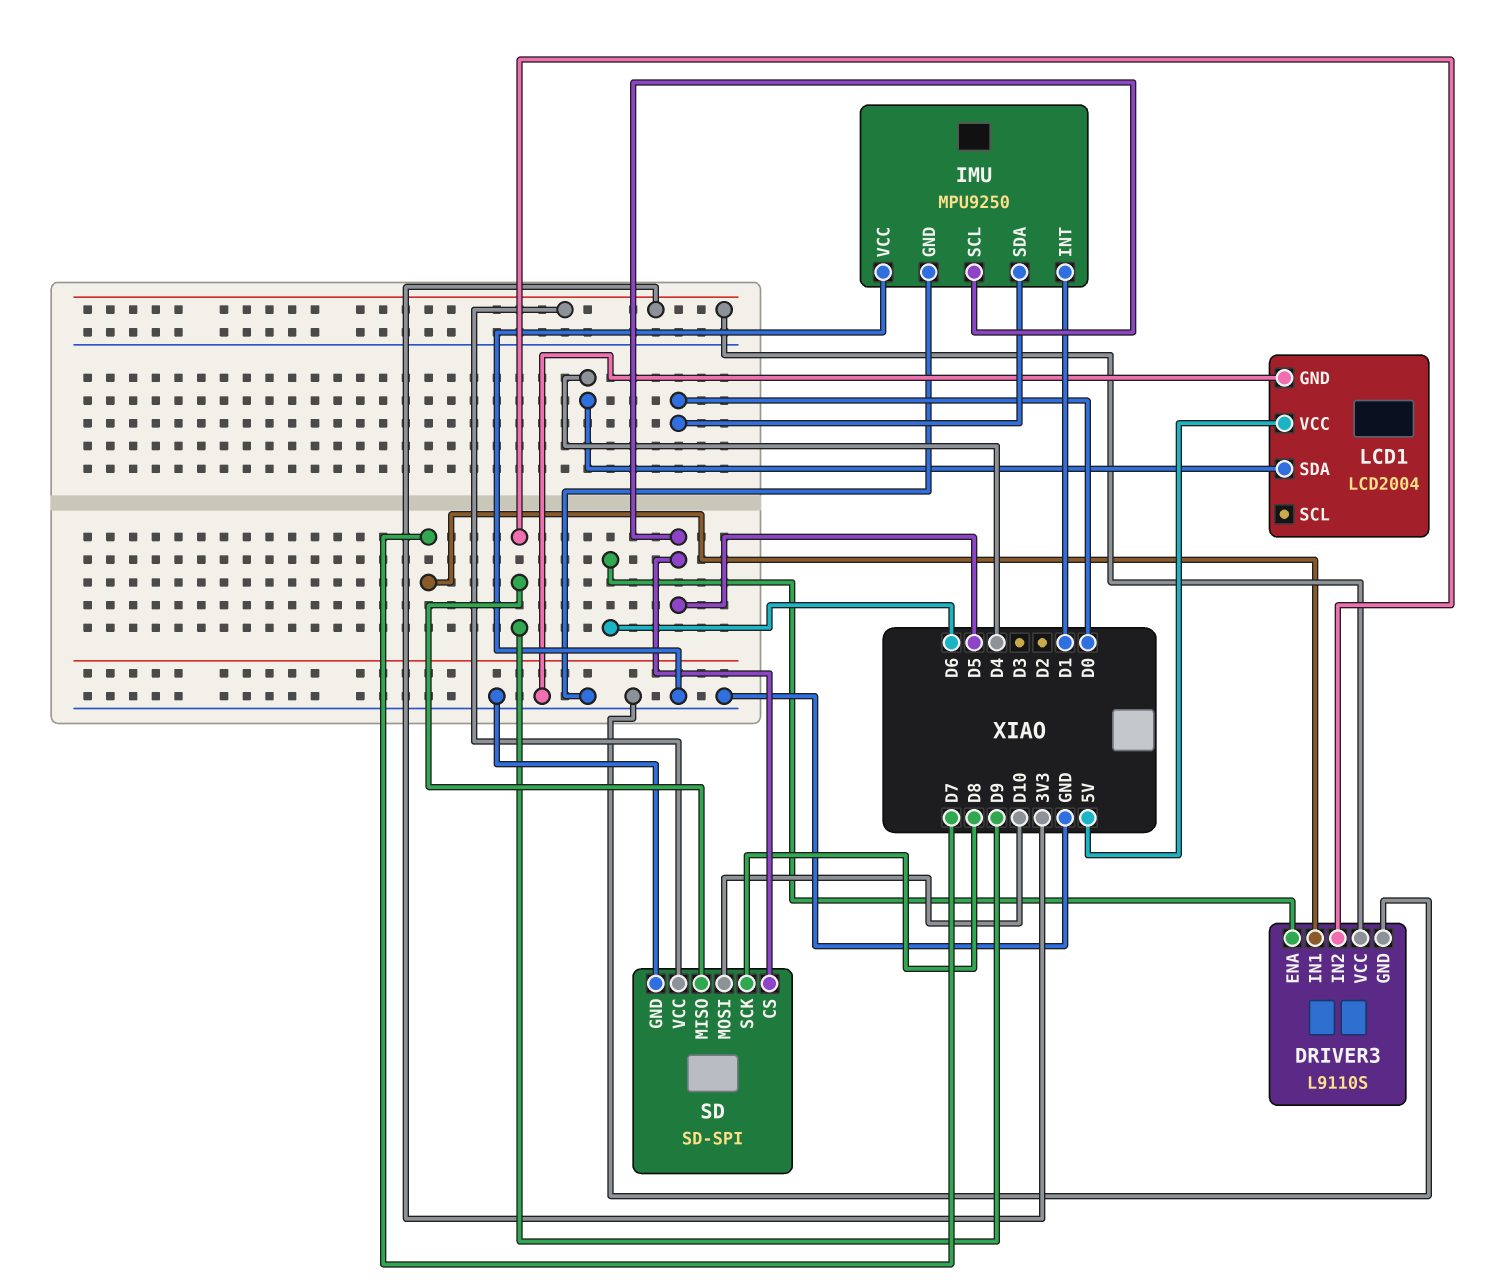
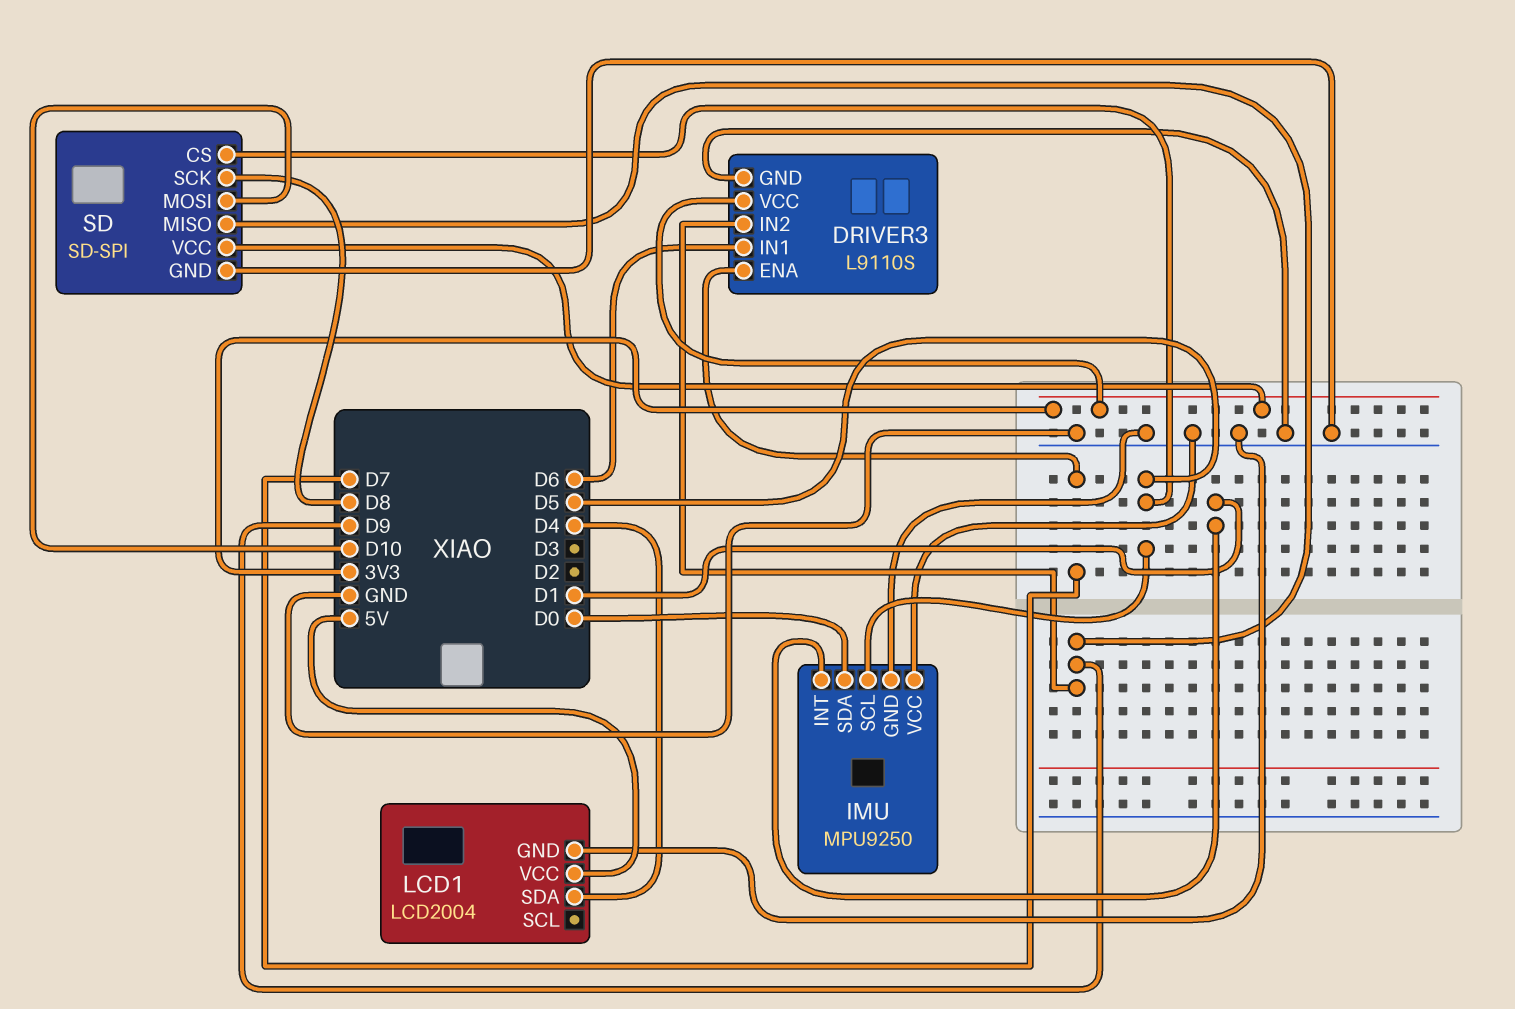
DRIVER3 pin ENA: D6 -> D7
DRIVER3 pin IN1: D7 -> D6

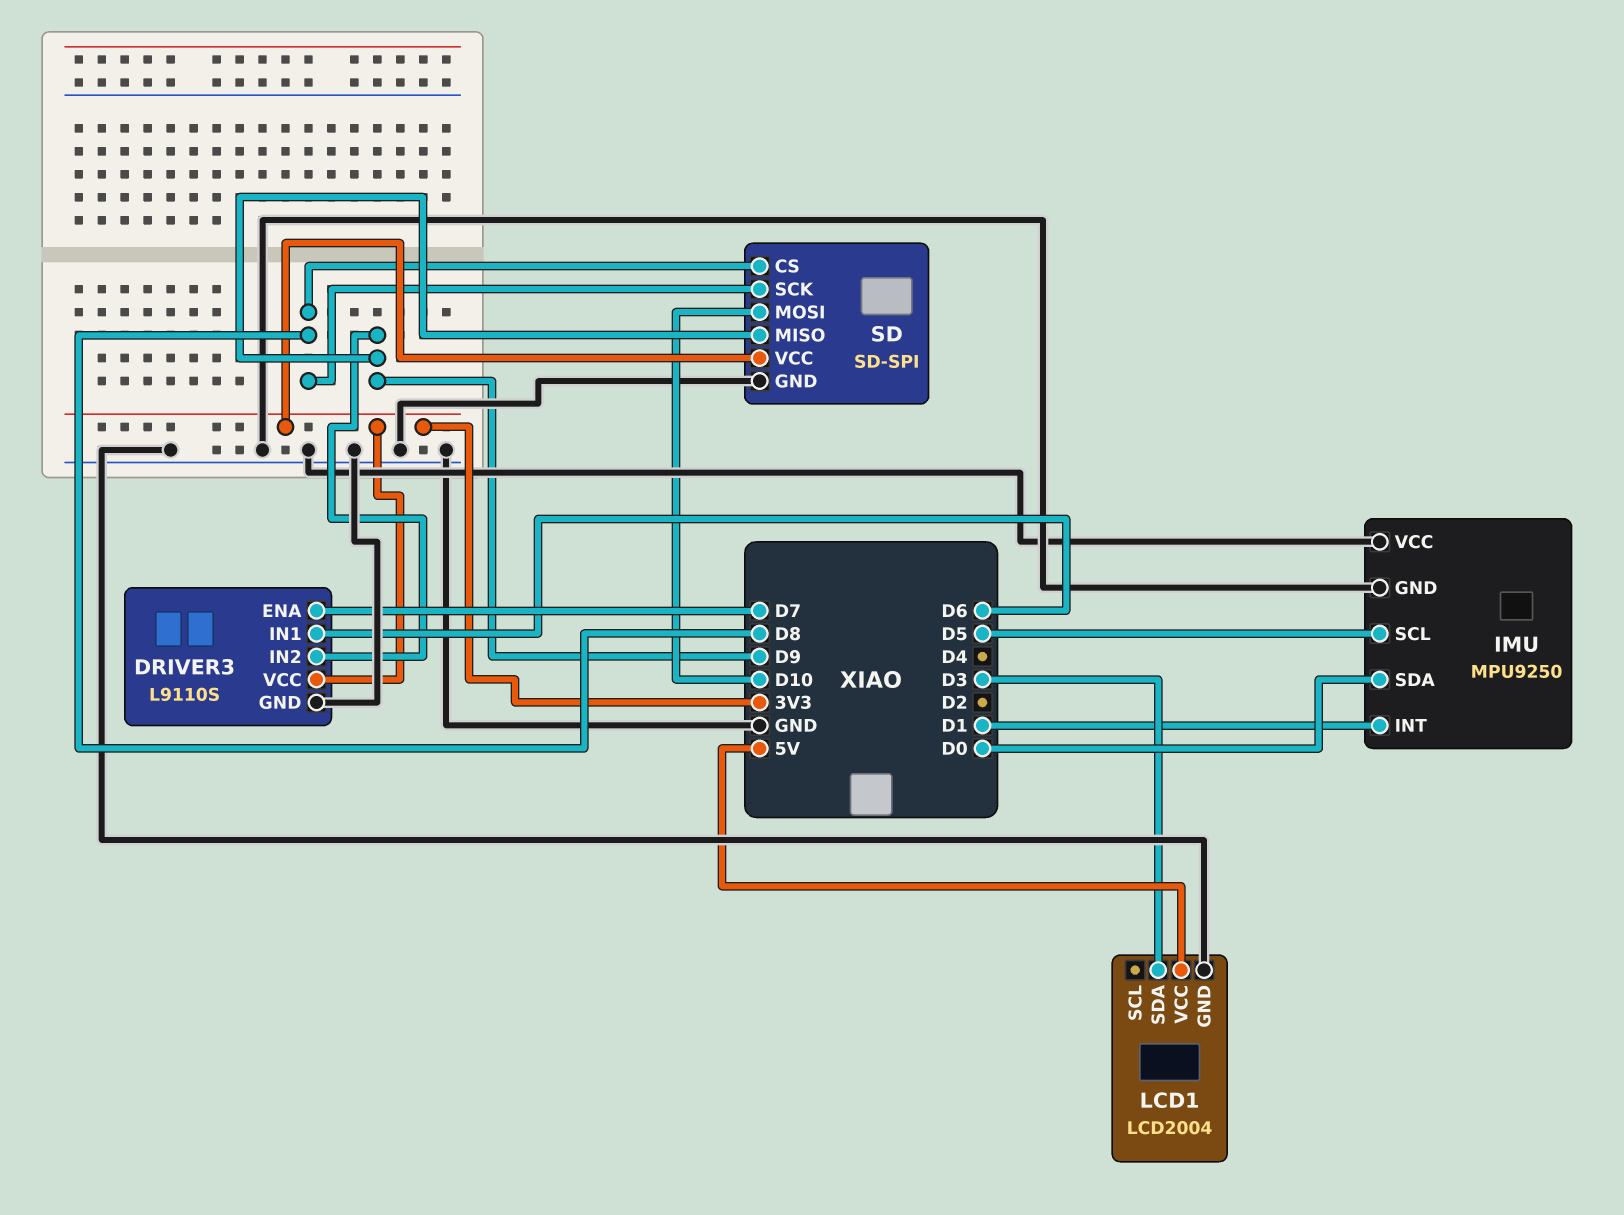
LCD1 pin SDA: D4 -> D3
SD pin CS: D5 -> D8

